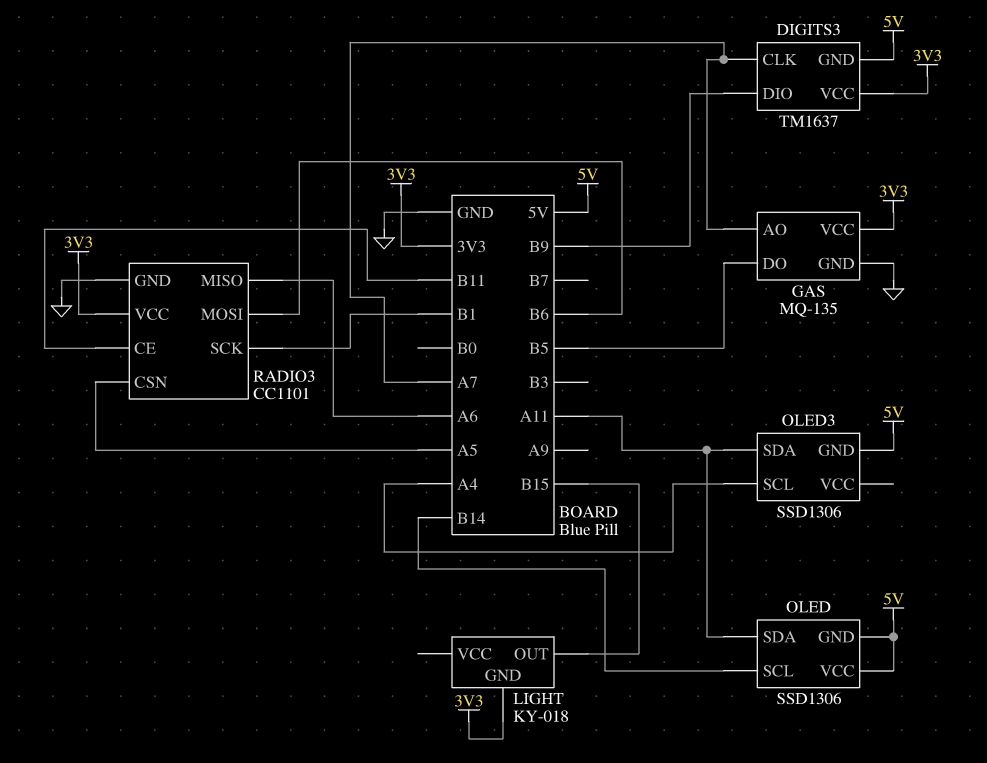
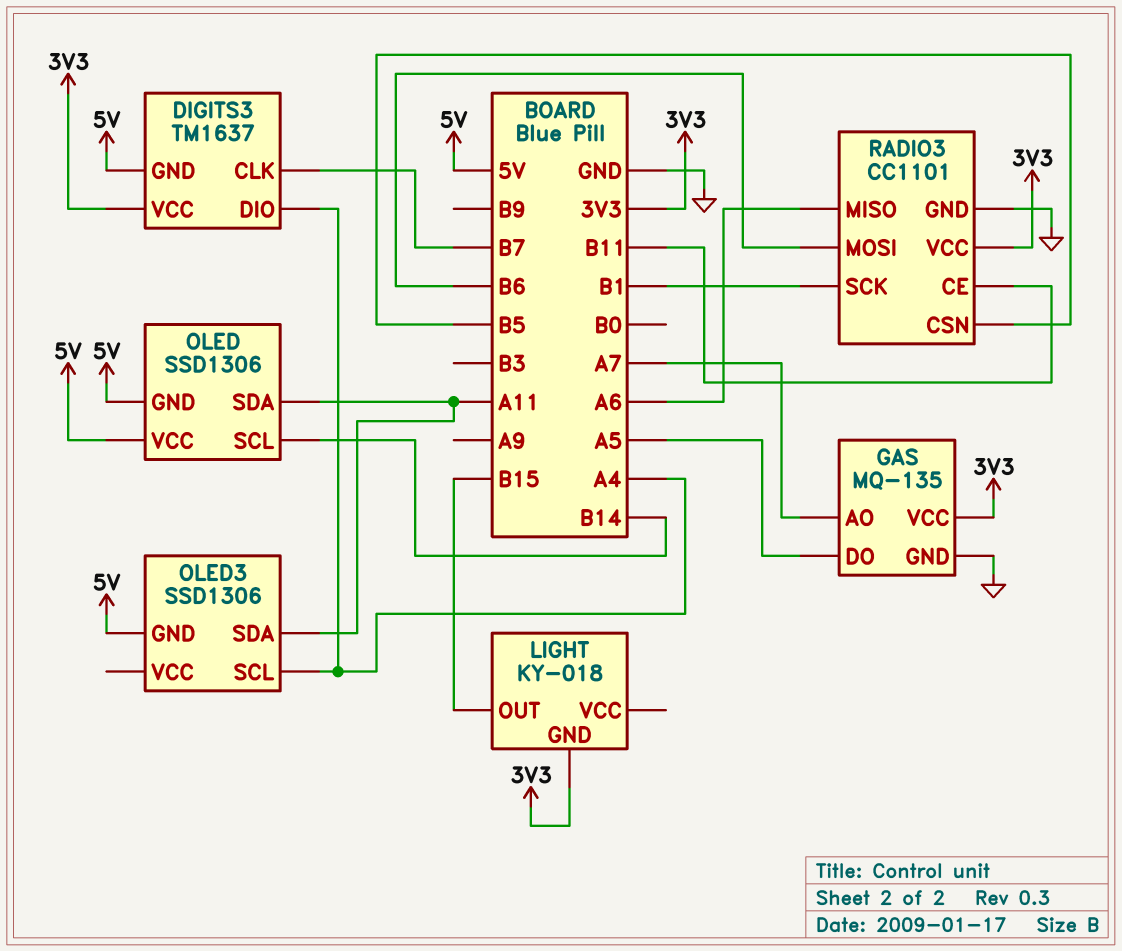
DIGITS3 pin CLK: A7 -> B7
DIGITS3 pin DIO: B9 -> A4
GAS pin DO: B5 -> A5
RADIO3 pin CSN: A5 -> B5

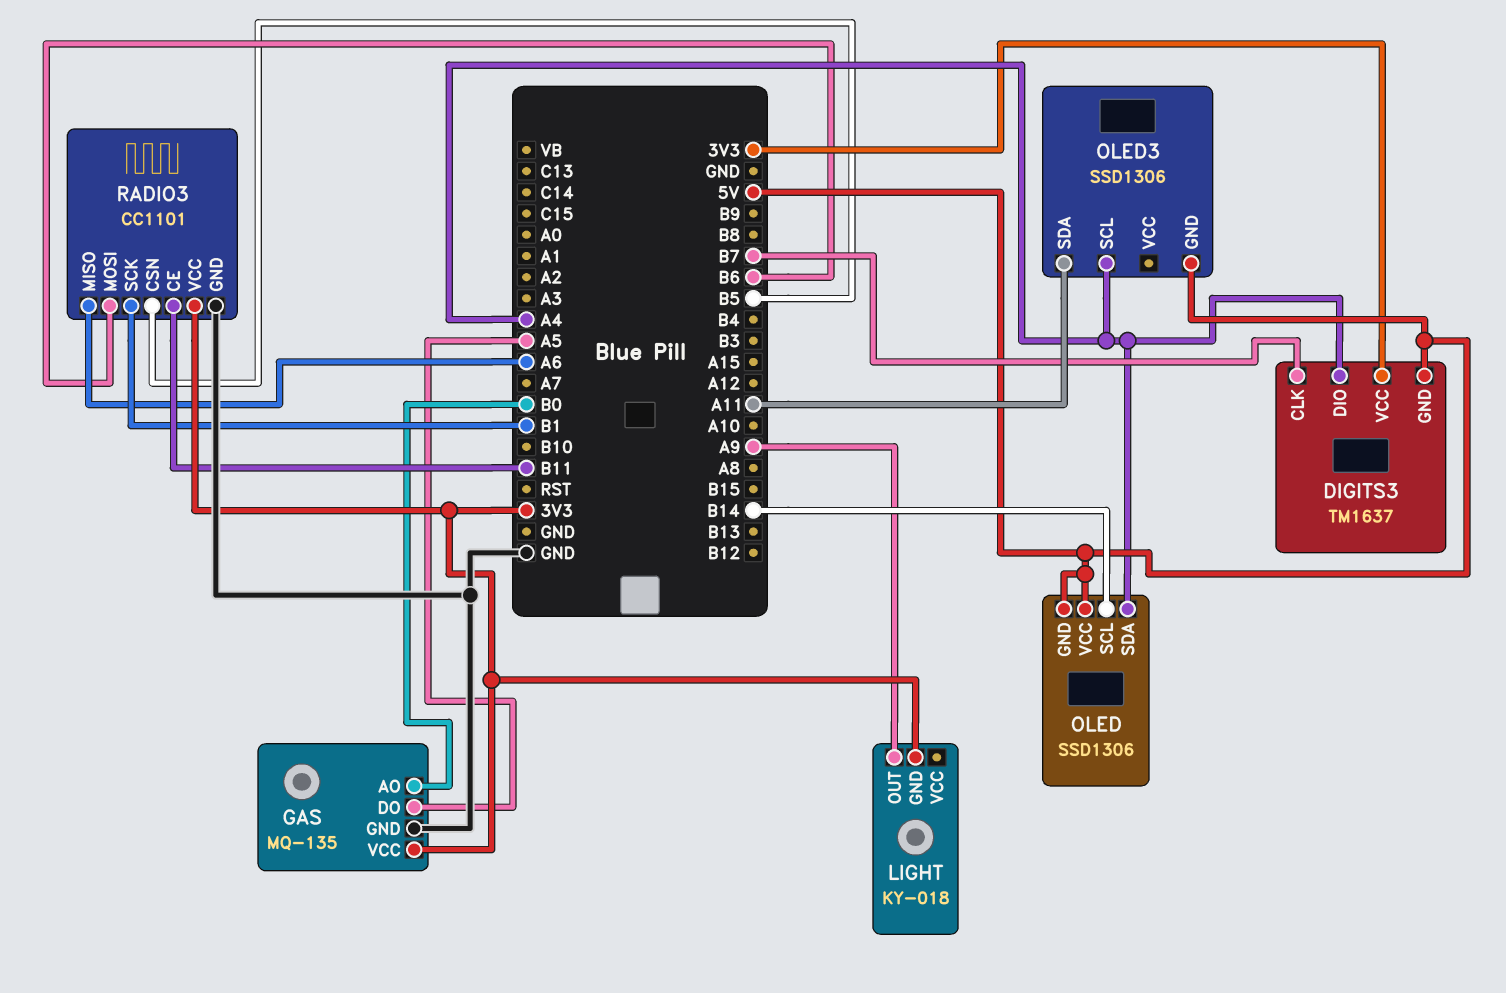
GAS pin AO: A7 -> B0
LIGHT pin OUT: B15 -> A9
OLED pin SDA: A11 -> A4

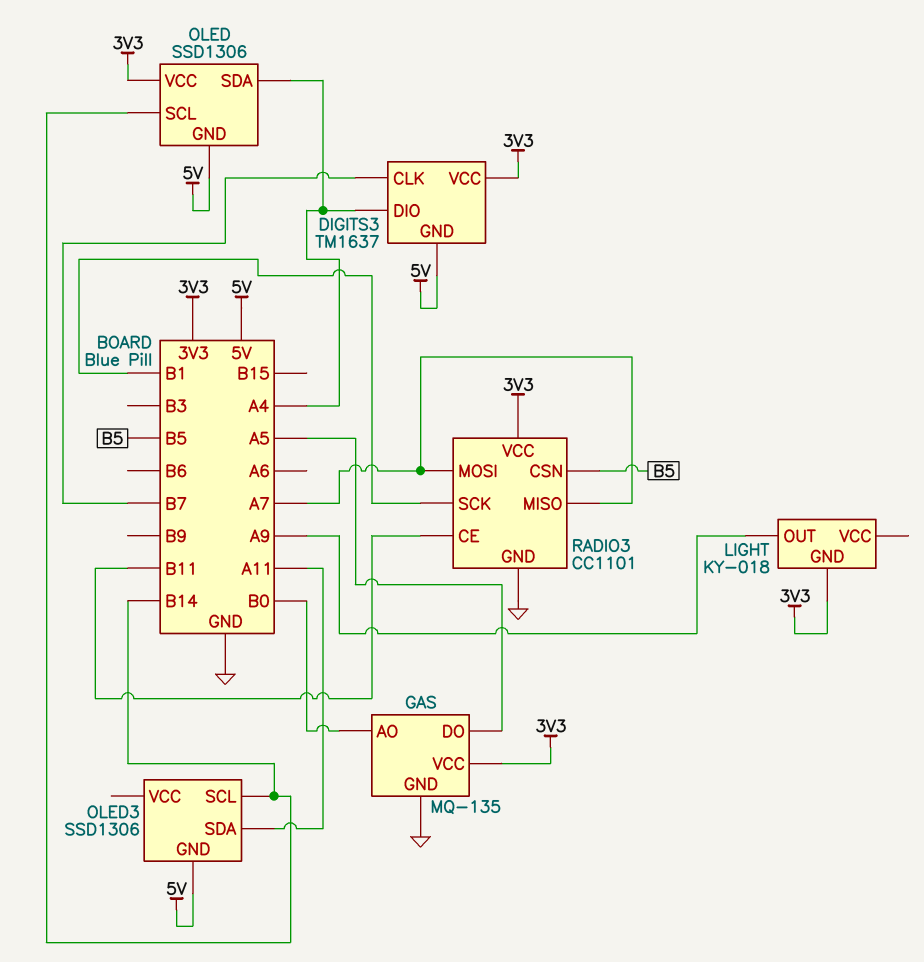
OLED pin VCC: 5V -> 3V3
OLED3 pin SCL: A4 -> B14
RADIO3 pin MISO: A6 -> A7
RADIO3 pin MOSI: B6 -> A7

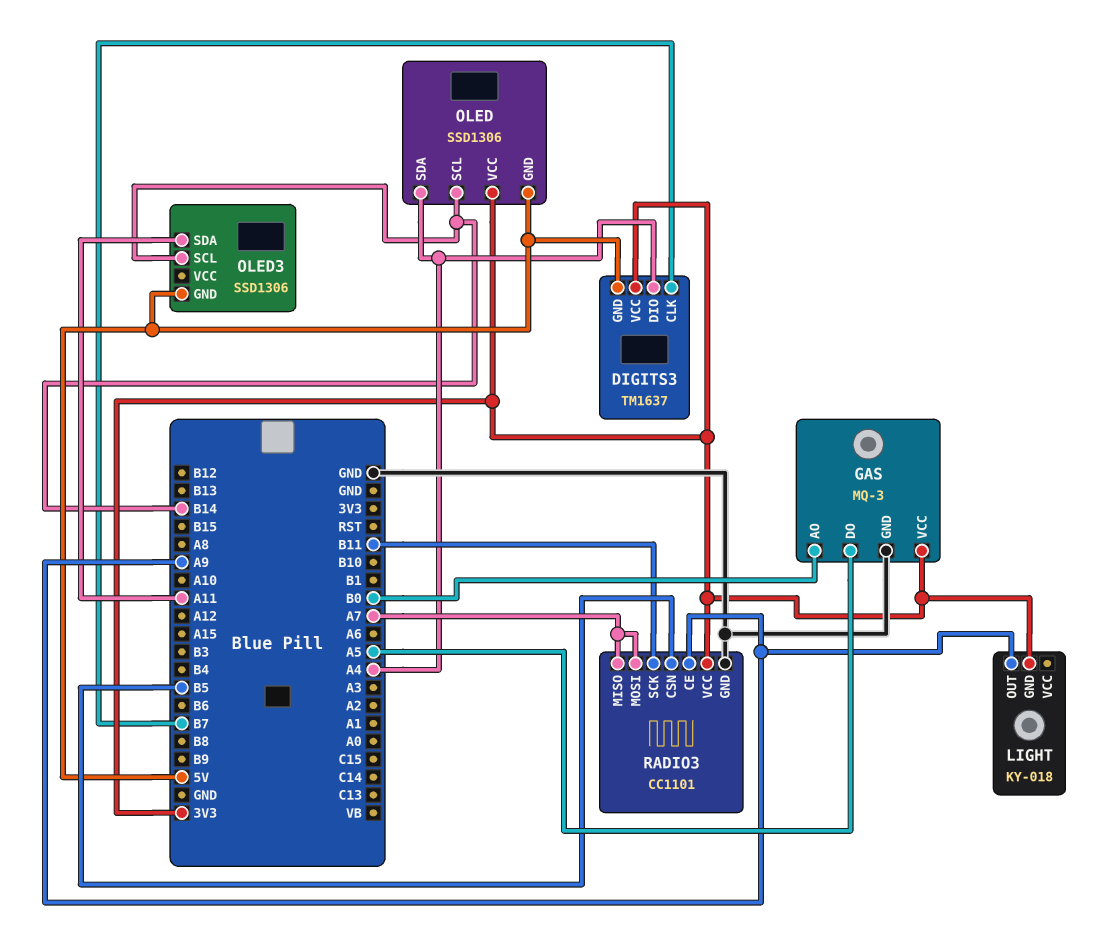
GAS: MQ-135 -> MQ-3
RADIO3 pin CE: B11 -> A9
RADIO3 pin SCK: B1 -> B11

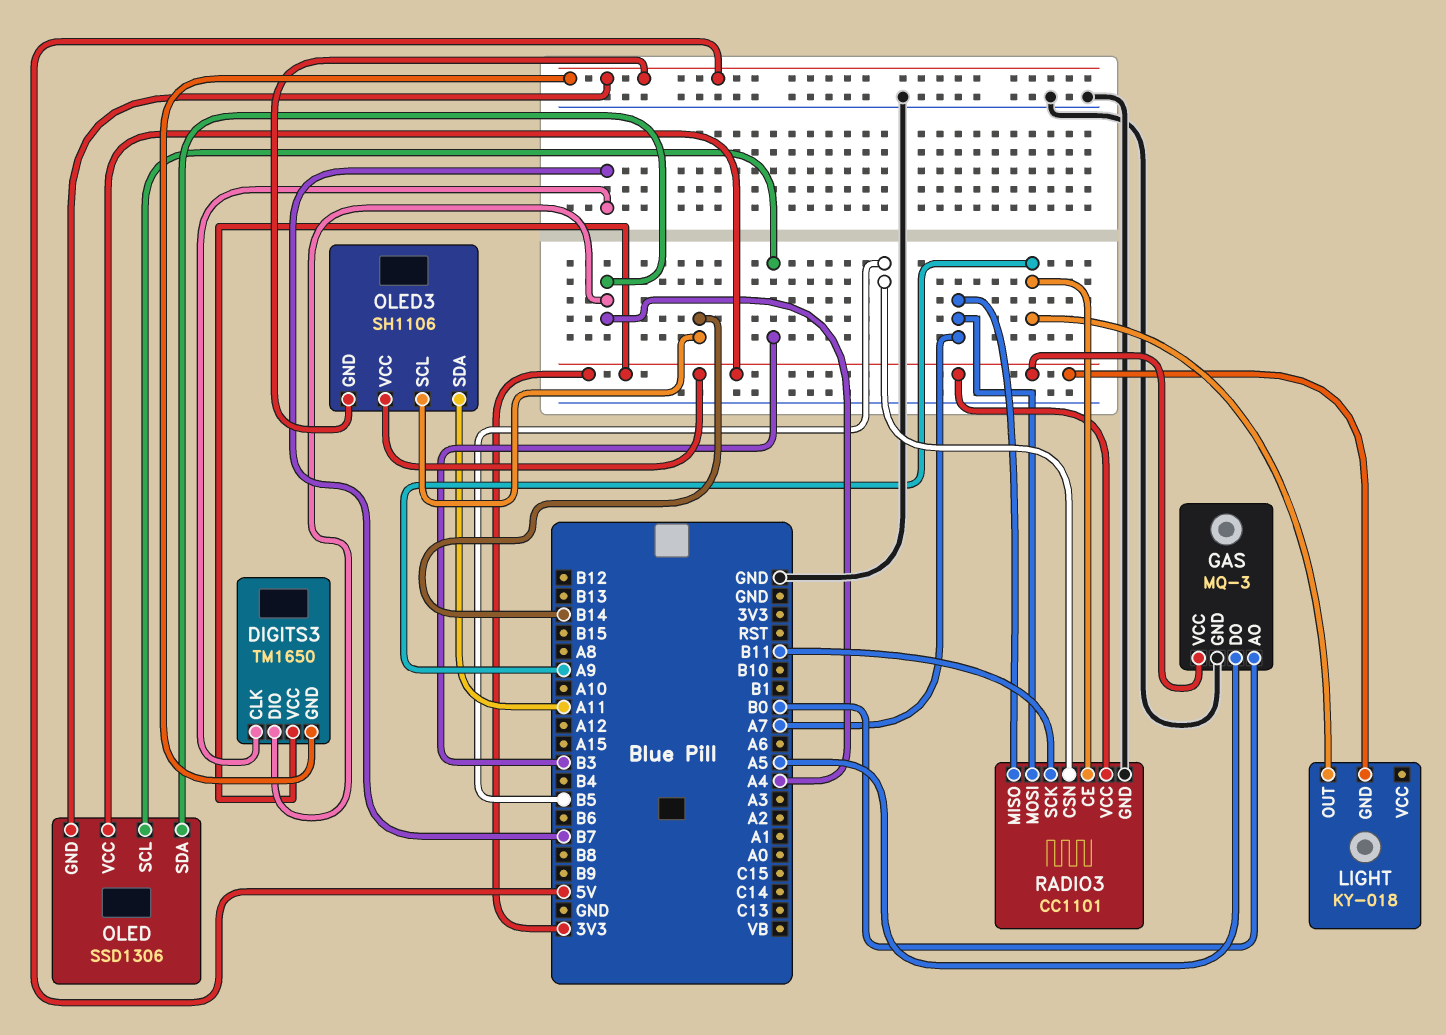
DIGITS3: TM1637 -> TM1650
OLED pin SCL: B14 -> B3
OLED3: SSD1306 -> SH1106
OLED3 pin VCC: none -> 3V3

